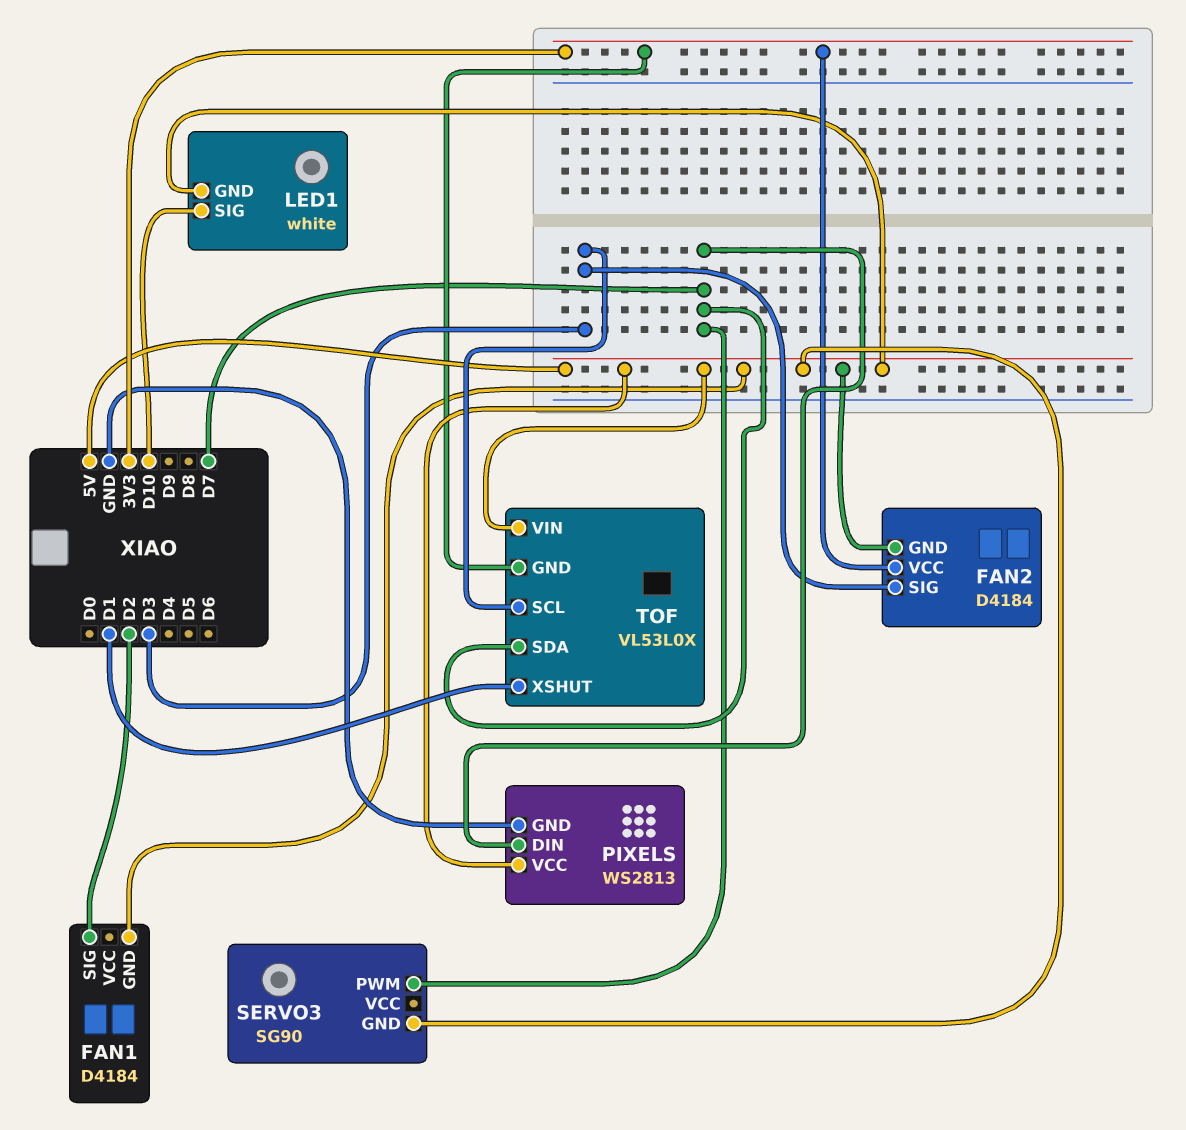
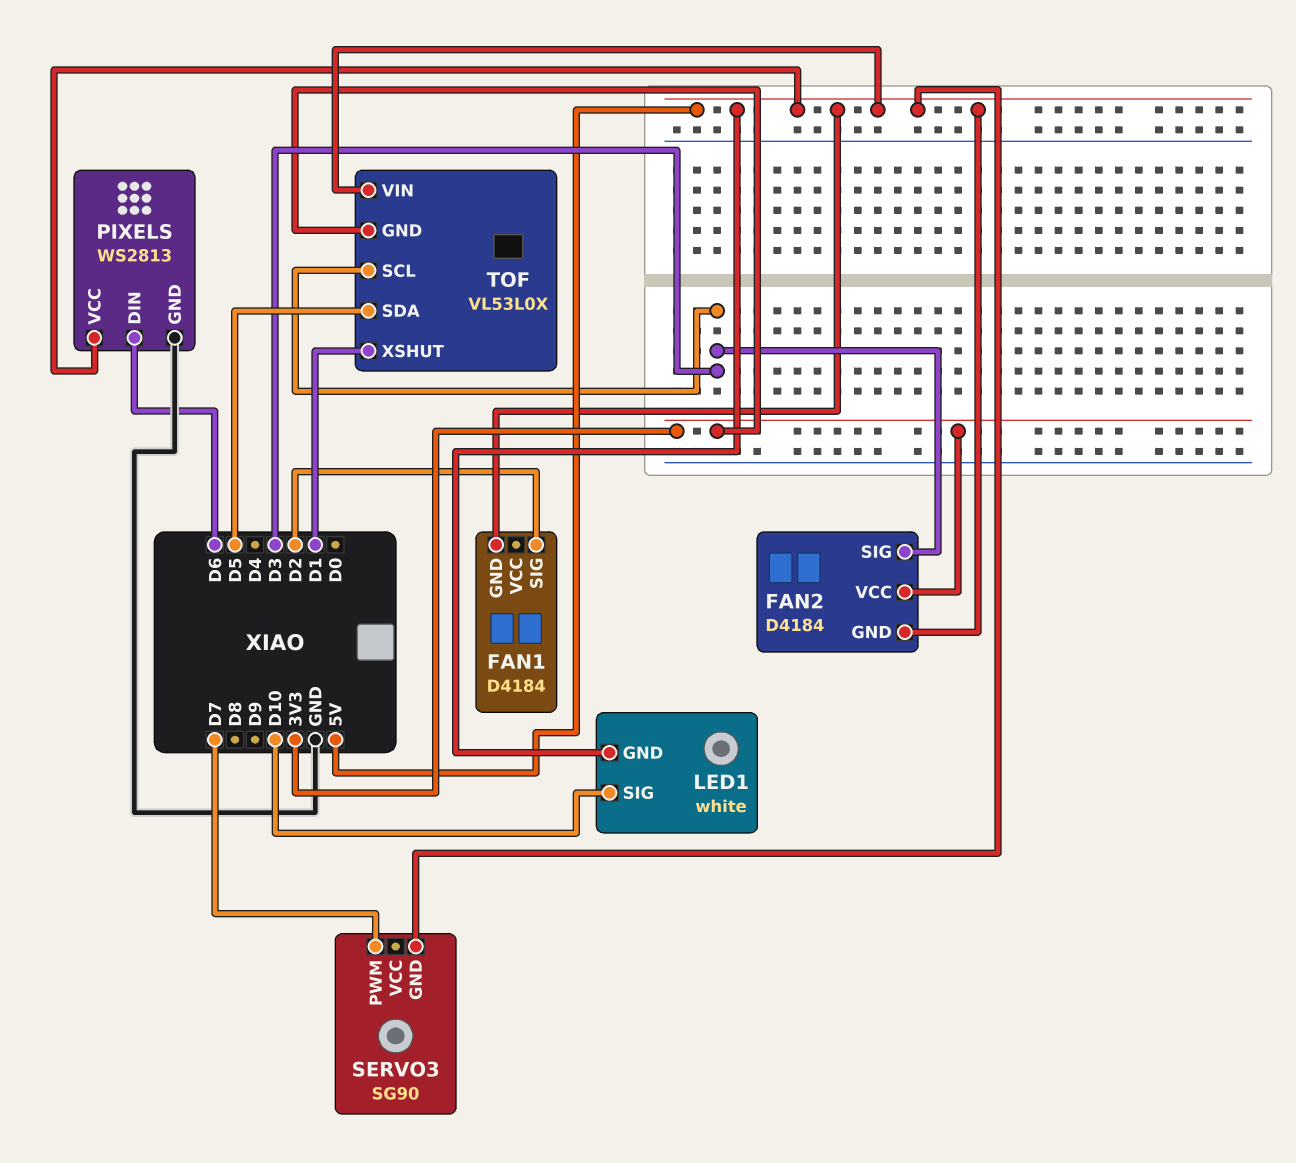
PIXELS pin DIN: D7 -> D6
TOF pin SDA: D7 -> D5

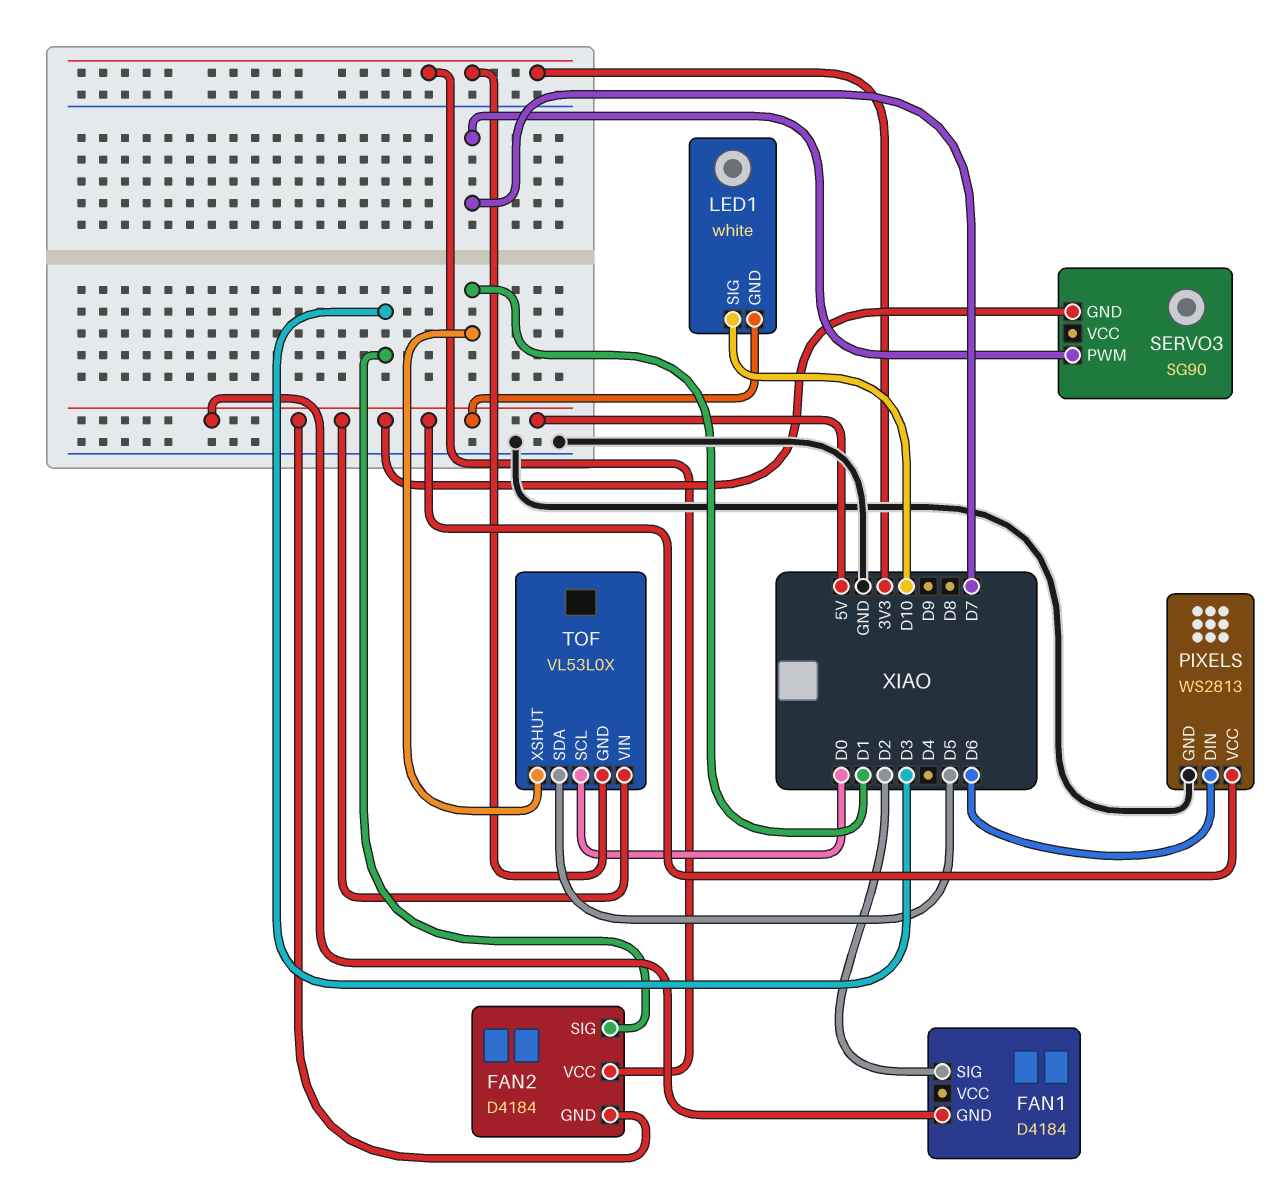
TOF pin SCL: D3 -> D0

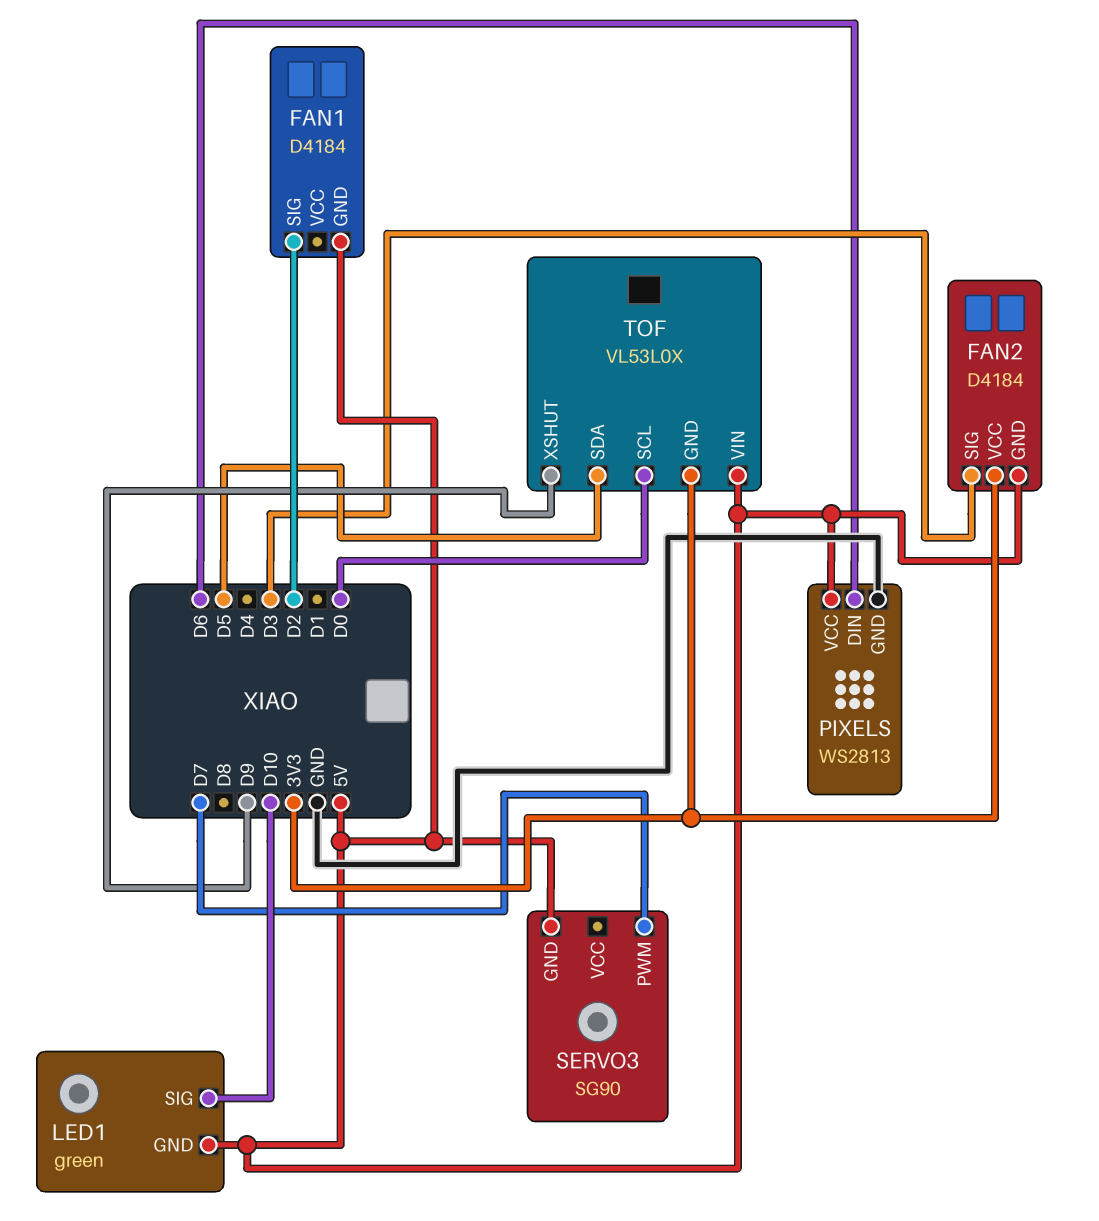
LED1: white -> green
TOF pin XSHUT: D1 -> D9

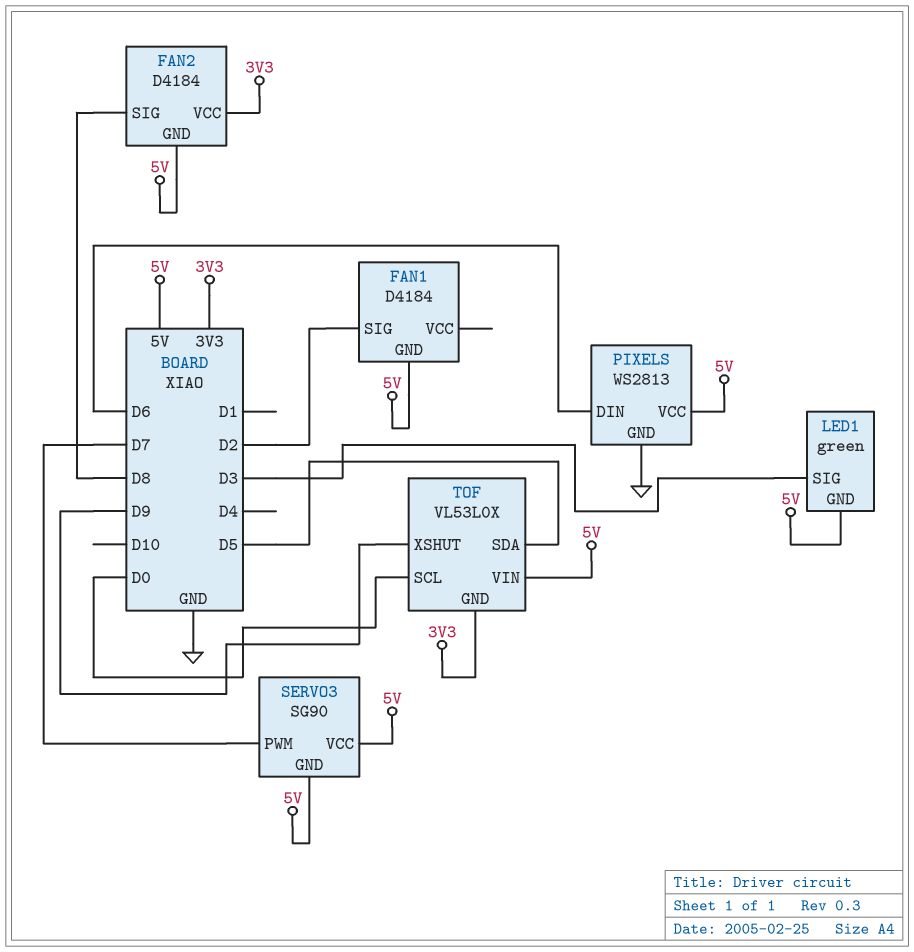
FAN2 pin SIG: D3 -> D8
LED1 pin SIG: D10 -> D3
SERVO3 pin VCC: none -> 5V

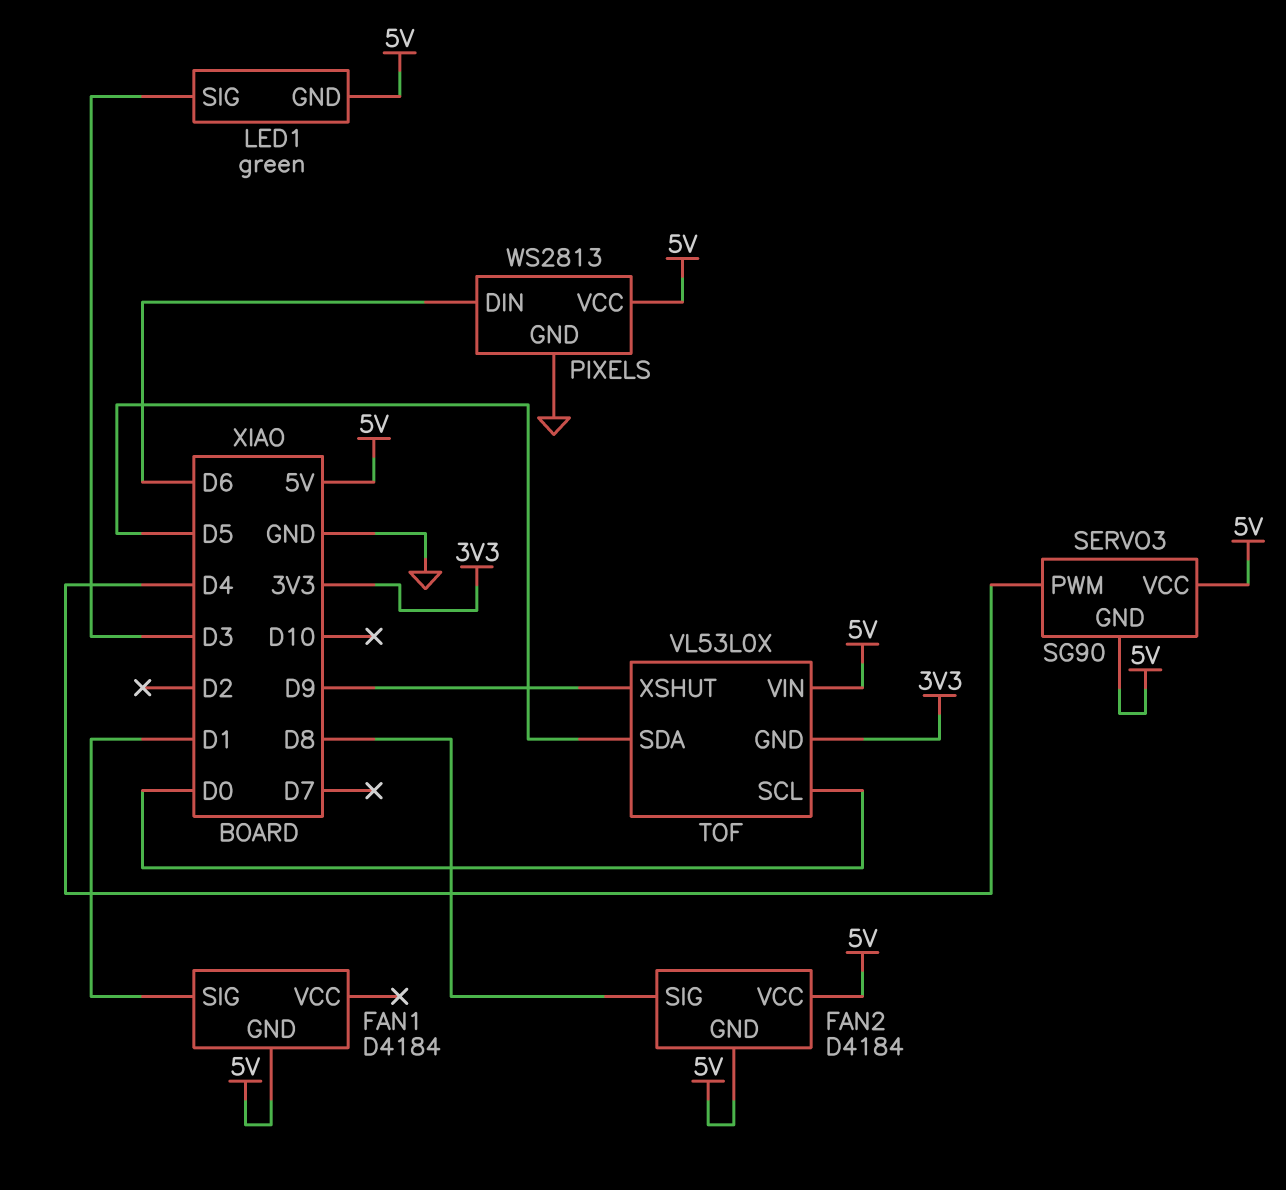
FAN1 pin SIG: D2 -> D1
FAN2 pin VCC: 3V3 -> 5V
SERVO3 pin PWM: D7 -> D4

